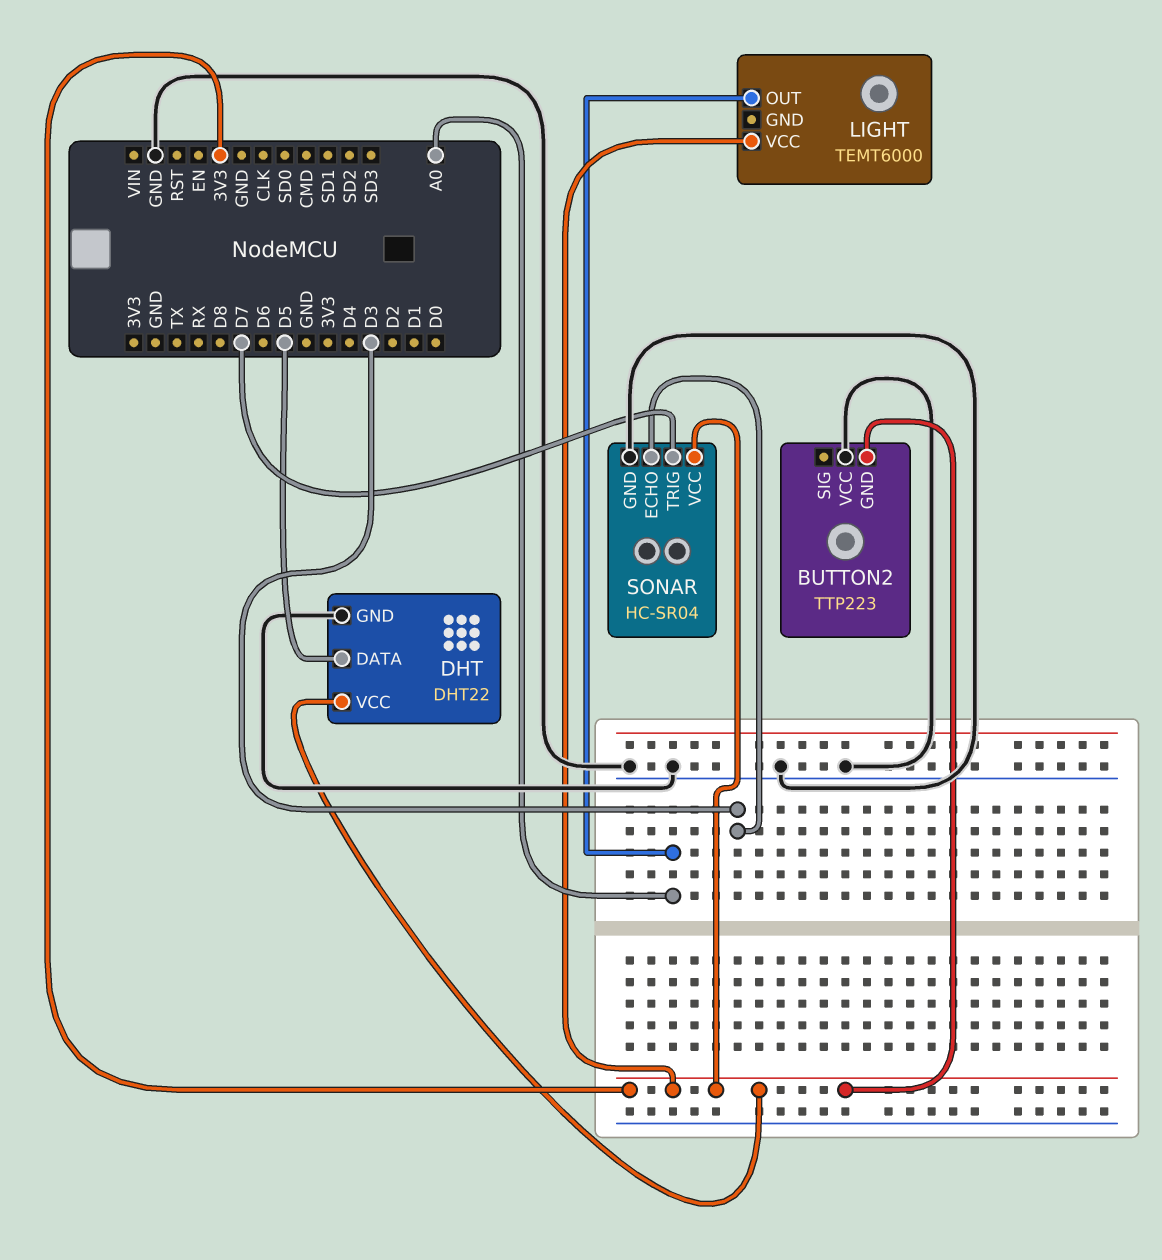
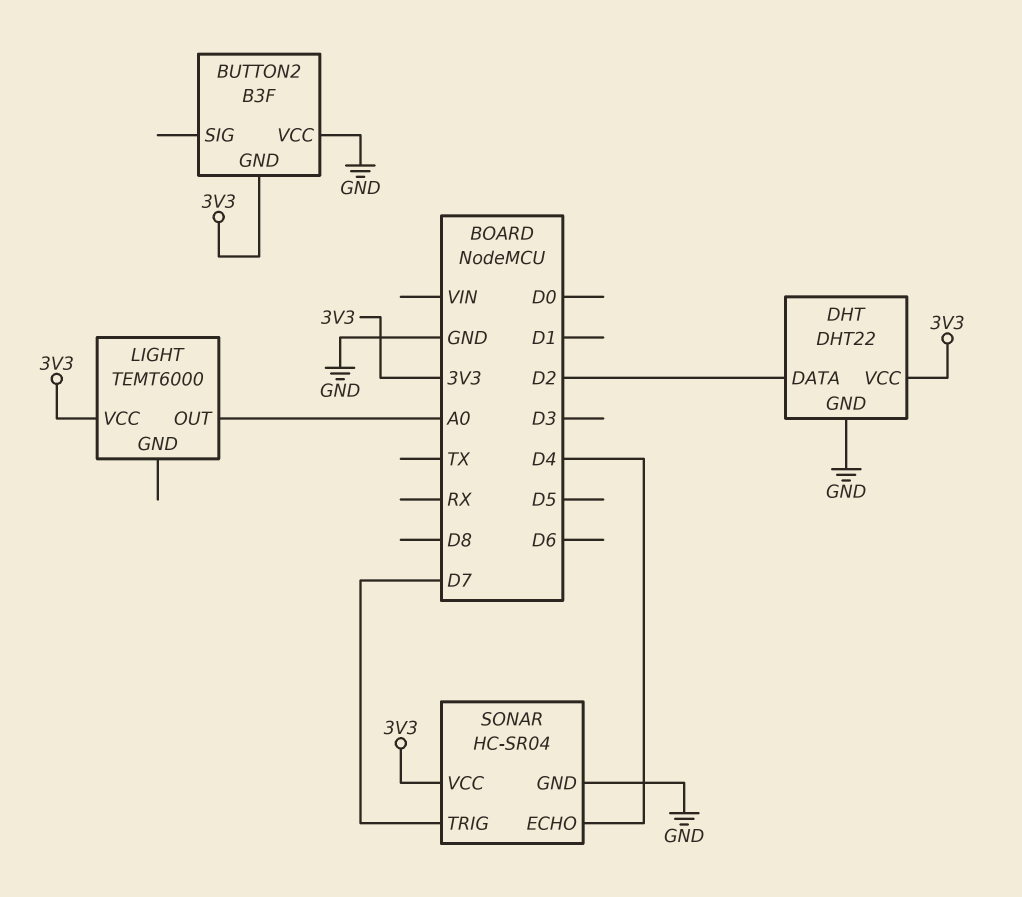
BUTTON2: TTP223 -> B3F
DHT pin DATA: D5 -> D2
SONAR pin ECHO: D3 -> D4

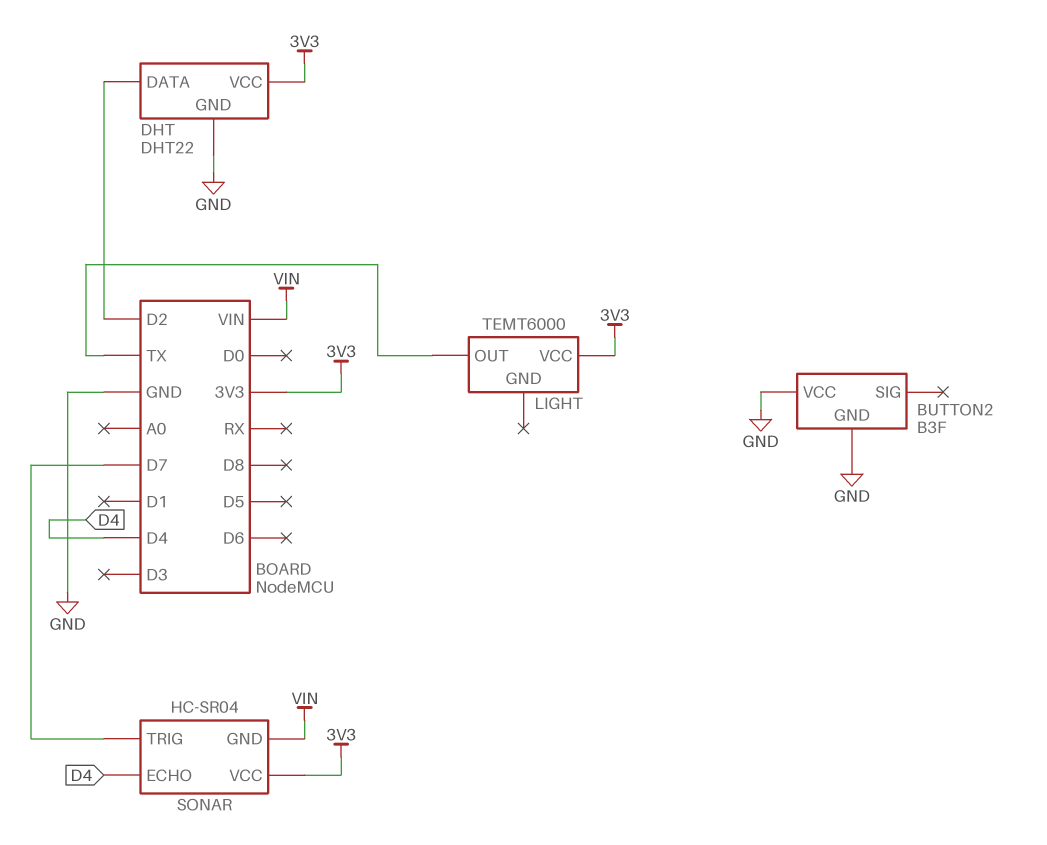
BUTTON2 pin GND: 3V3 -> GND
LIGHT pin OUT: A0 -> TX
SONAR pin GND: GND -> VIN

